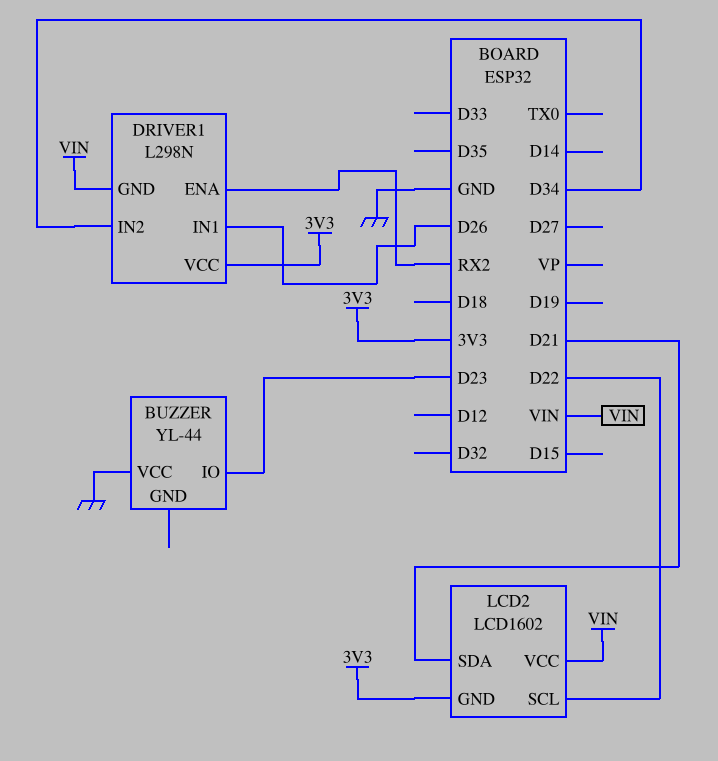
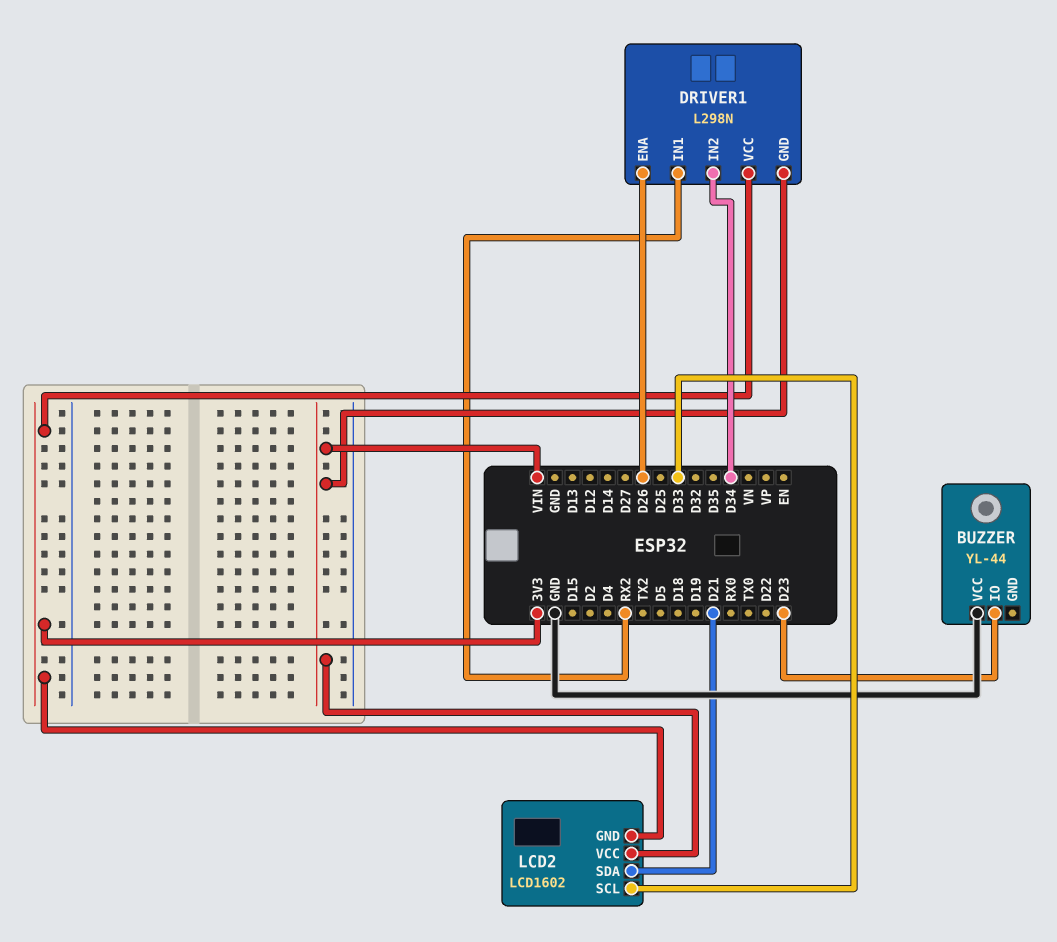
DRIVER1 pin ENA: RX2 -> D26
DRIVER1 pin IN1: D26 -> RX2
LCD2 pin SCL: D22 -> D33

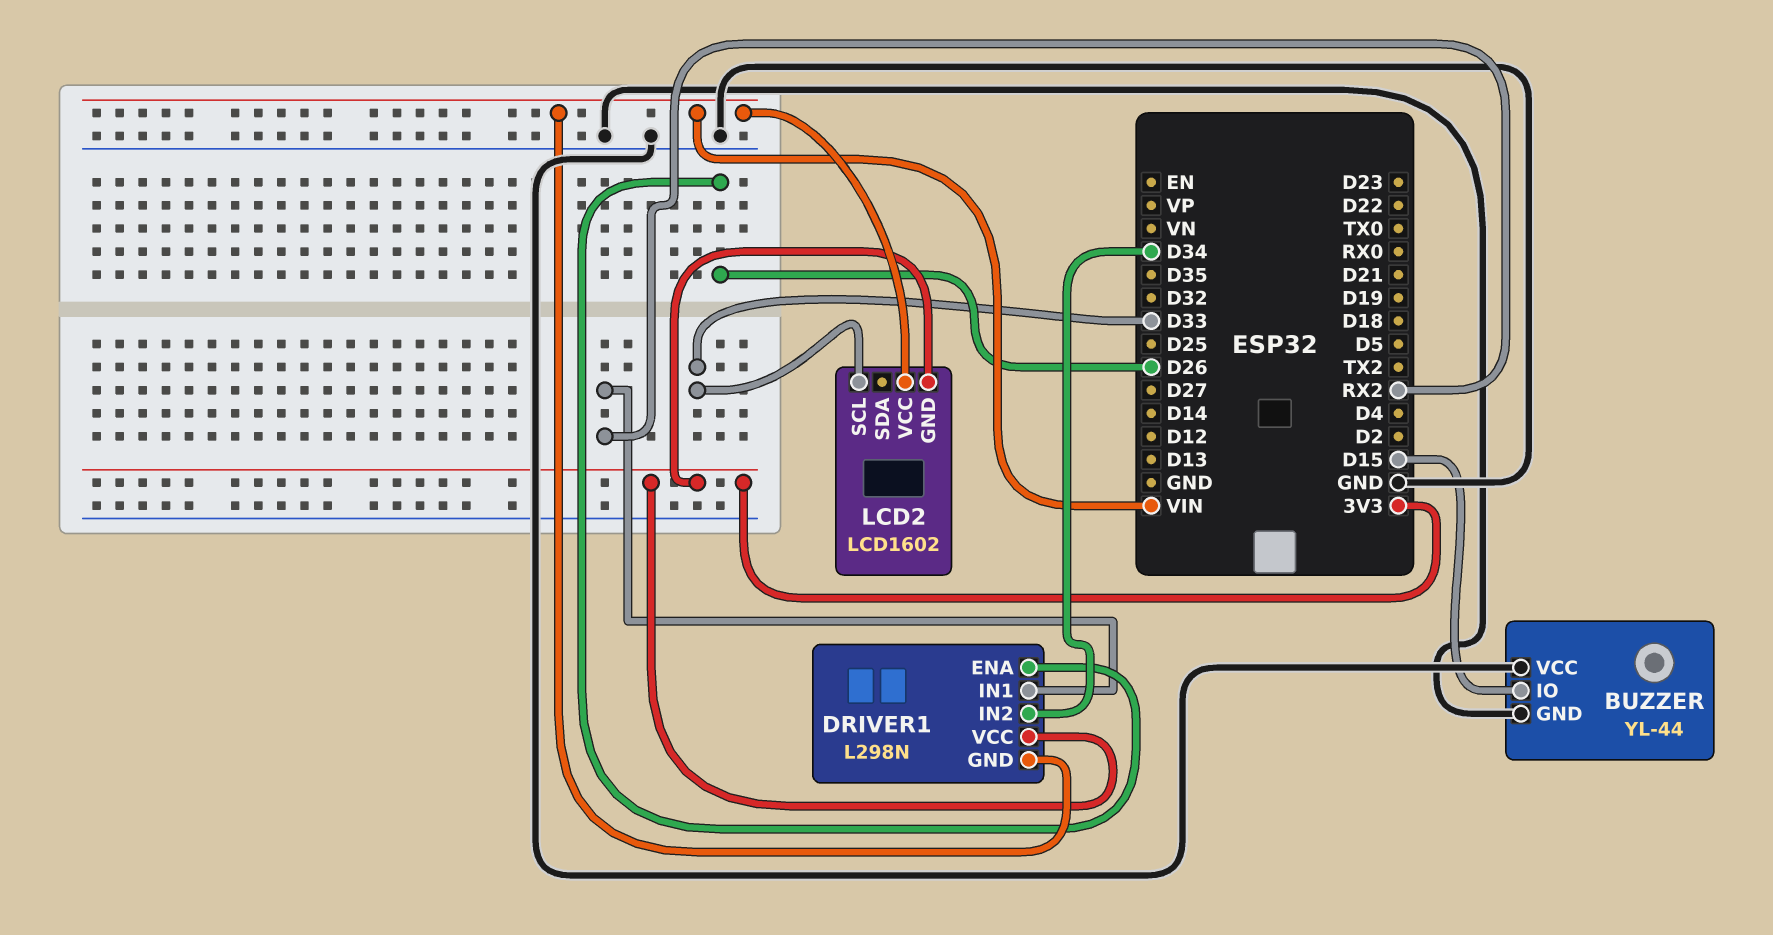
BUZZER pin GND: none -> GND
BUZZER pin IO: D23 -> D15
LCD2 pin SDA: D21 -> none

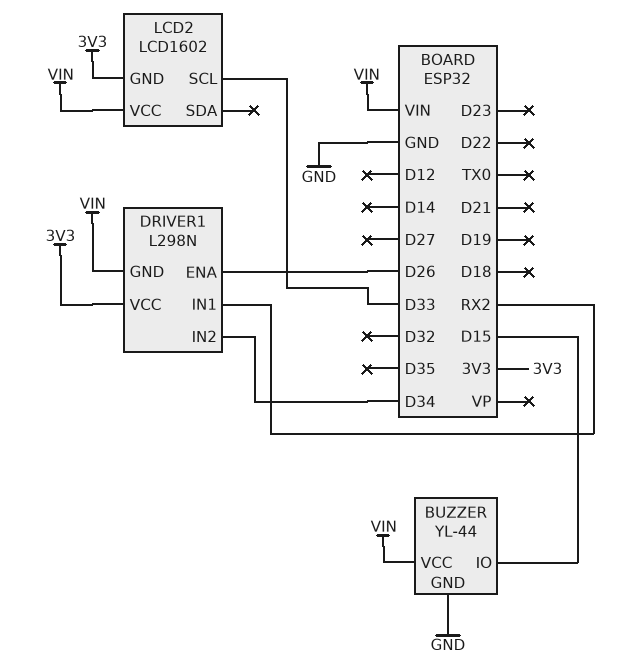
BUZZER pin VCC: GND -> VIN

